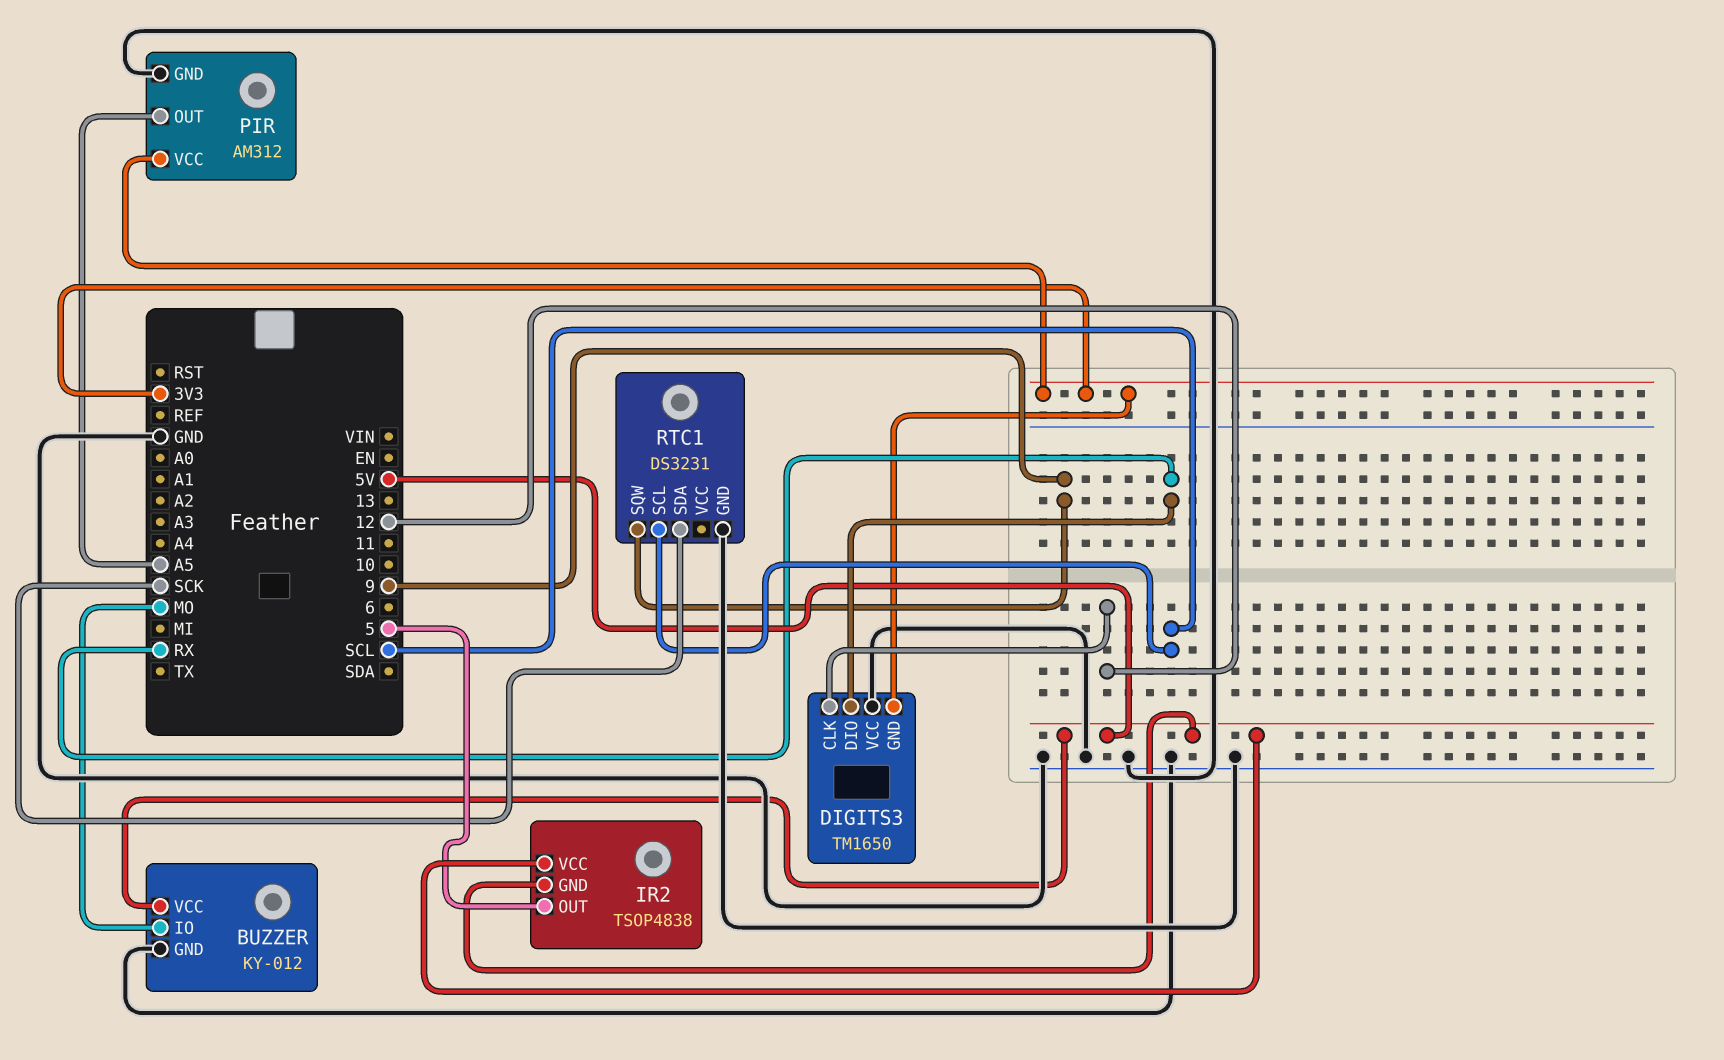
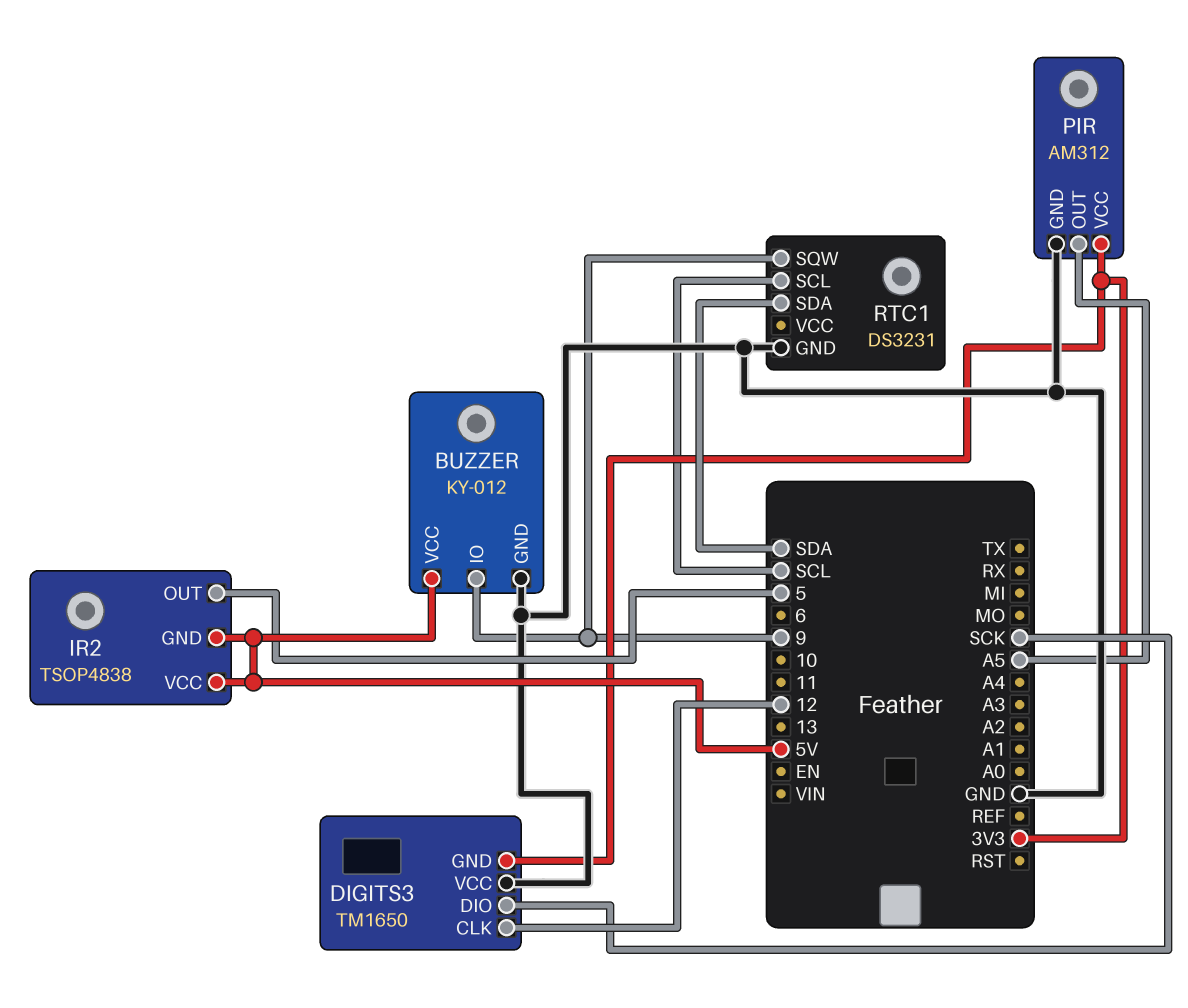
BUZZER pin IO: MO -> 9
DIGITS3 pin DIO: RX -> SCK
RTC1 pin SDA: SCK -> SDA

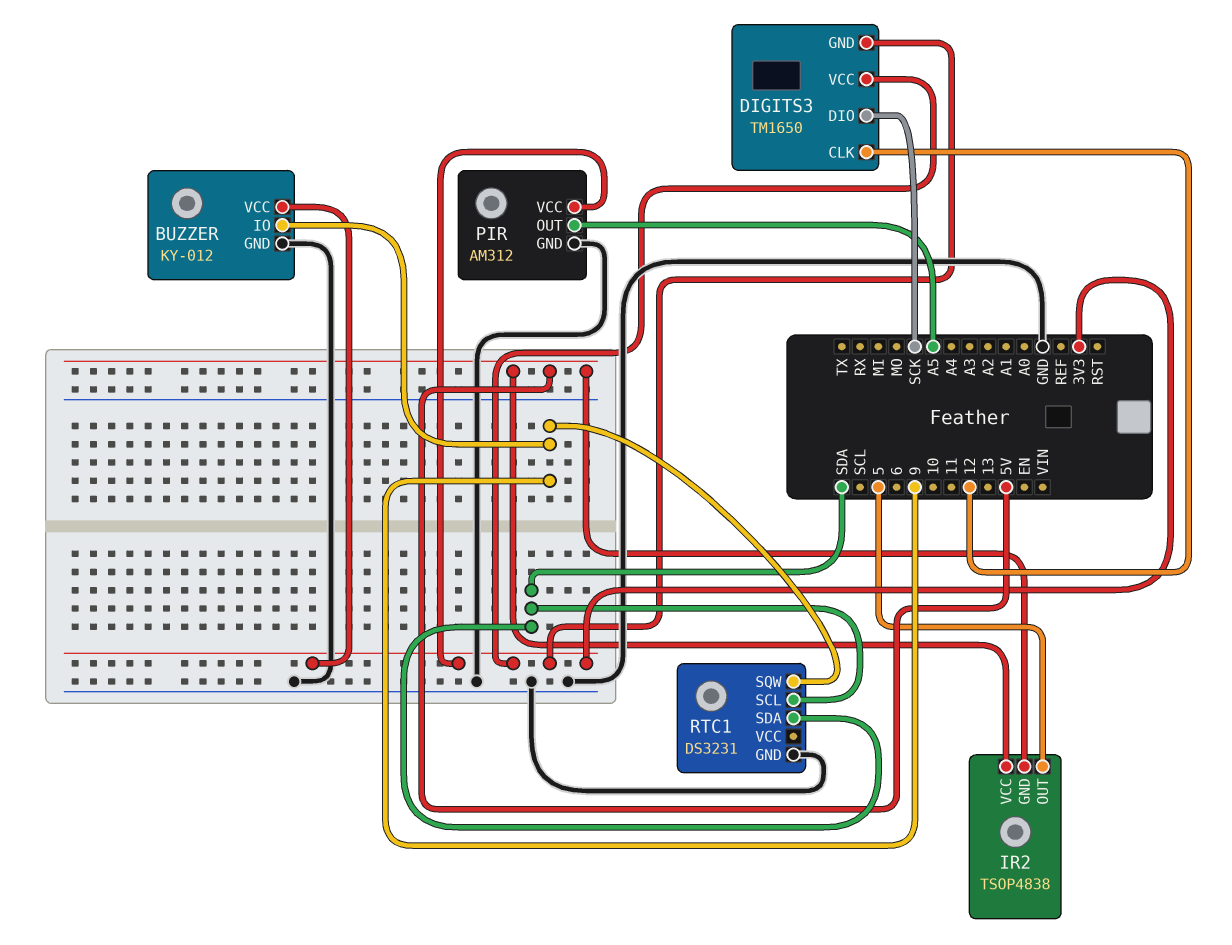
BUZZER pin VCC: 5V -> 3V3
DIGITS3 pin VCC: GND -> 3V3
RTC1 pin SCL: SCL -> SDA

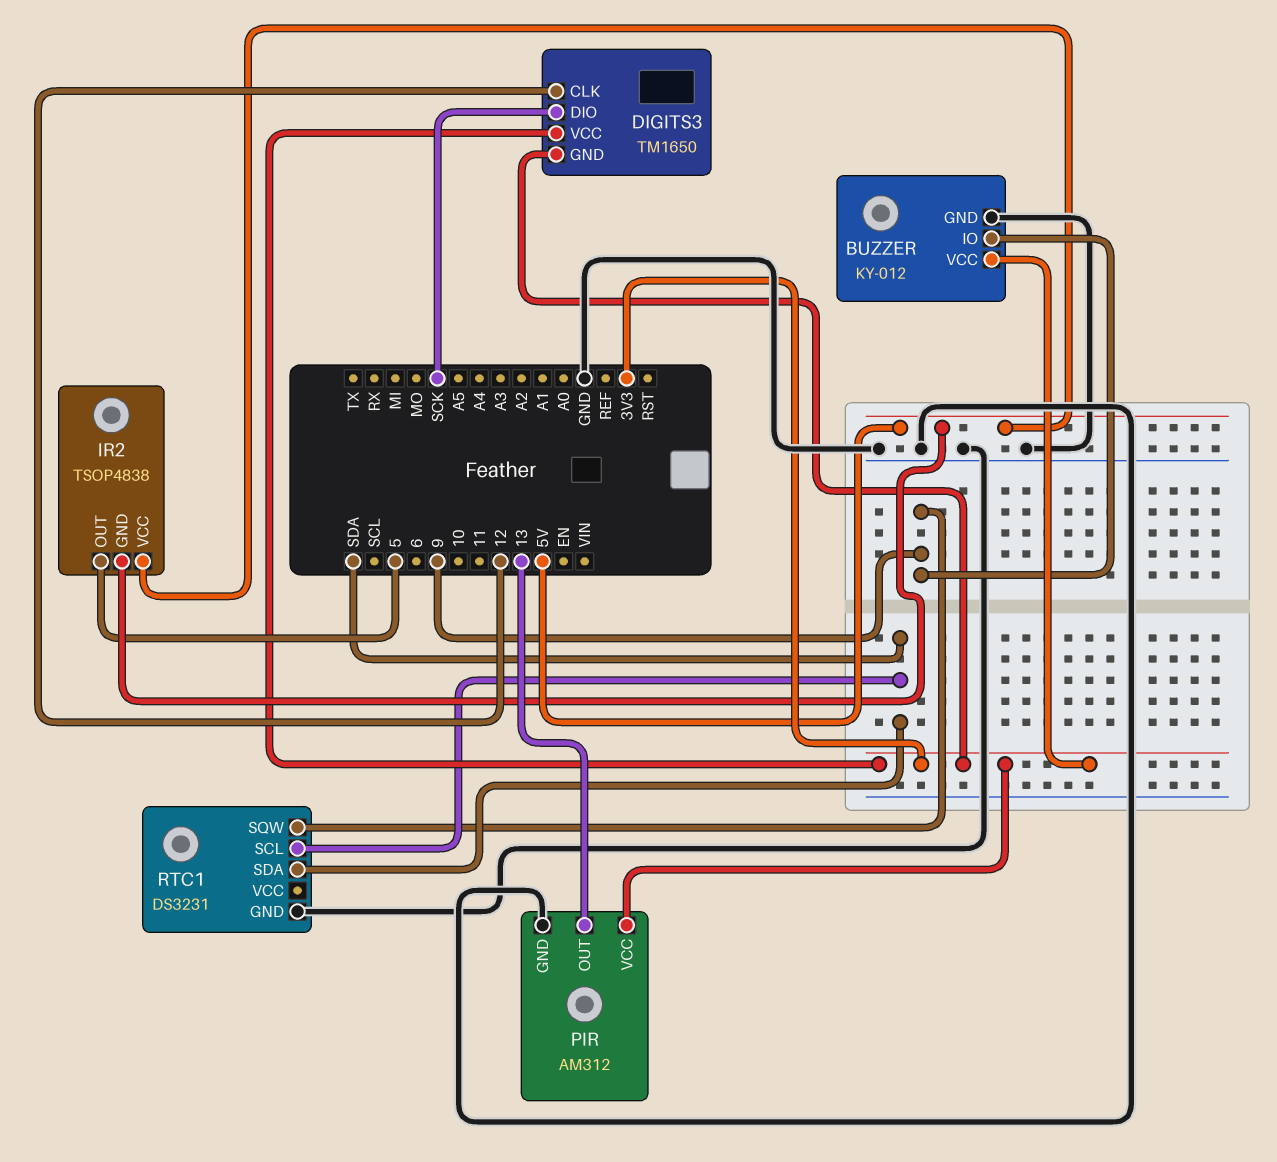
PIR pin OUT: A5 -> 13

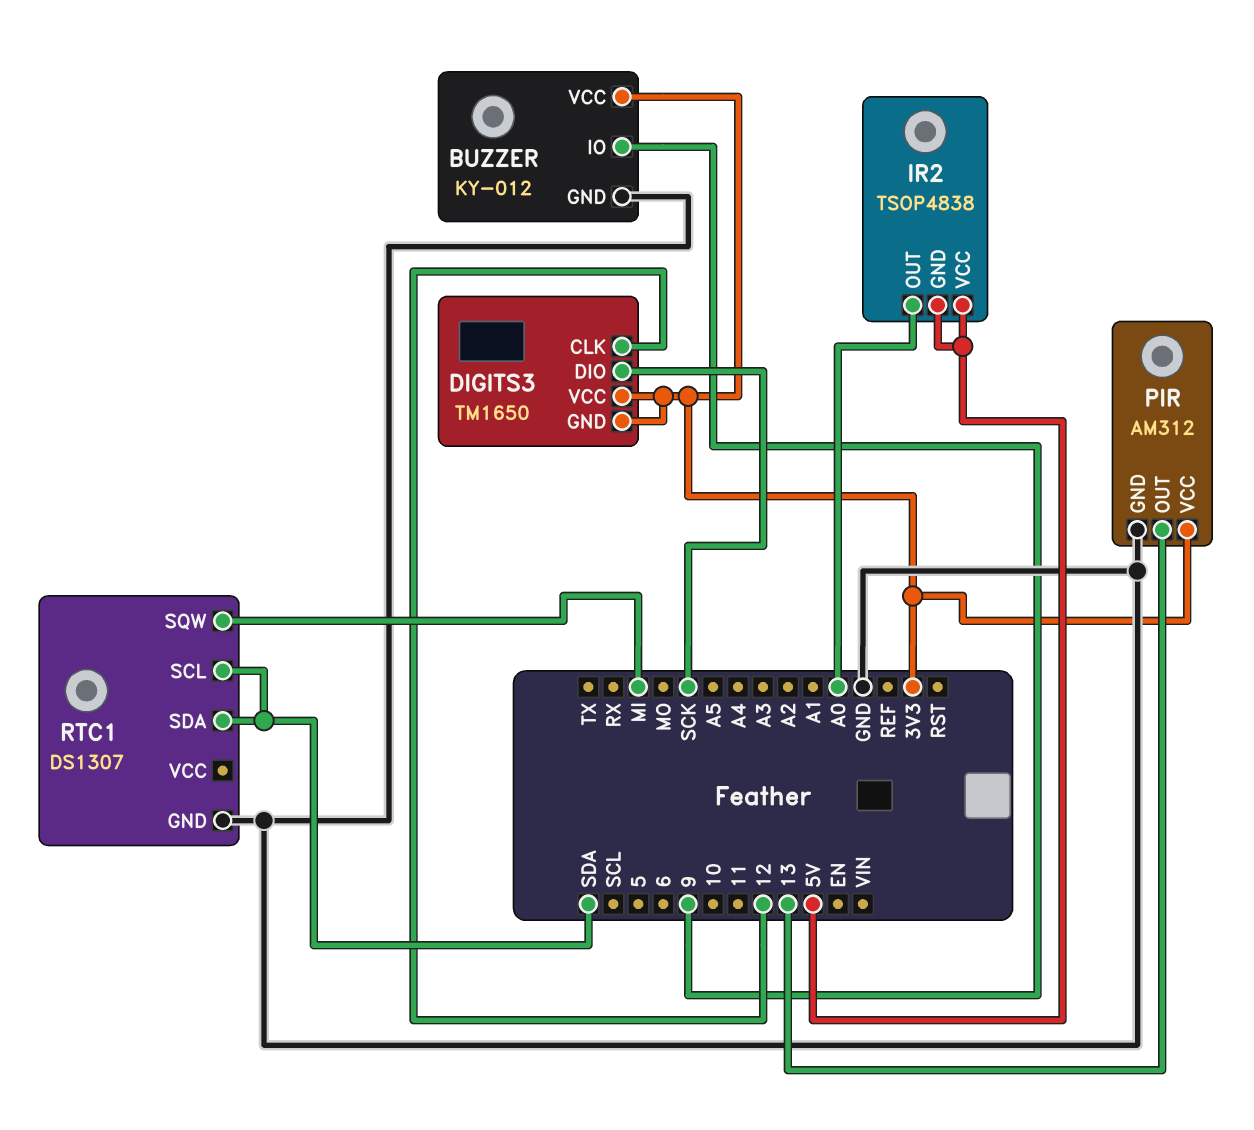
IR2 pin OUT: 5 -> A0
RTC1: DS3231 -> DS1307
RTC1 pin SQW: 9 -> MI

